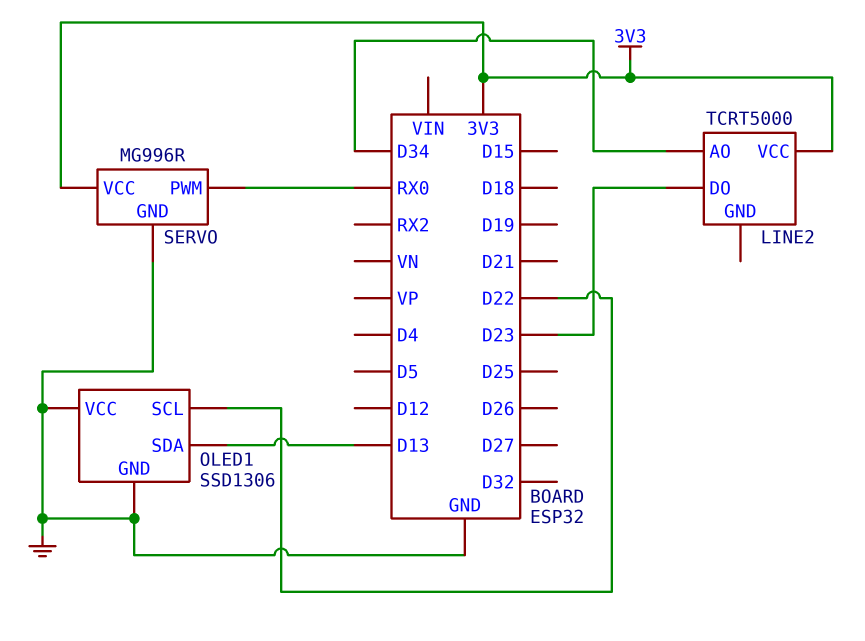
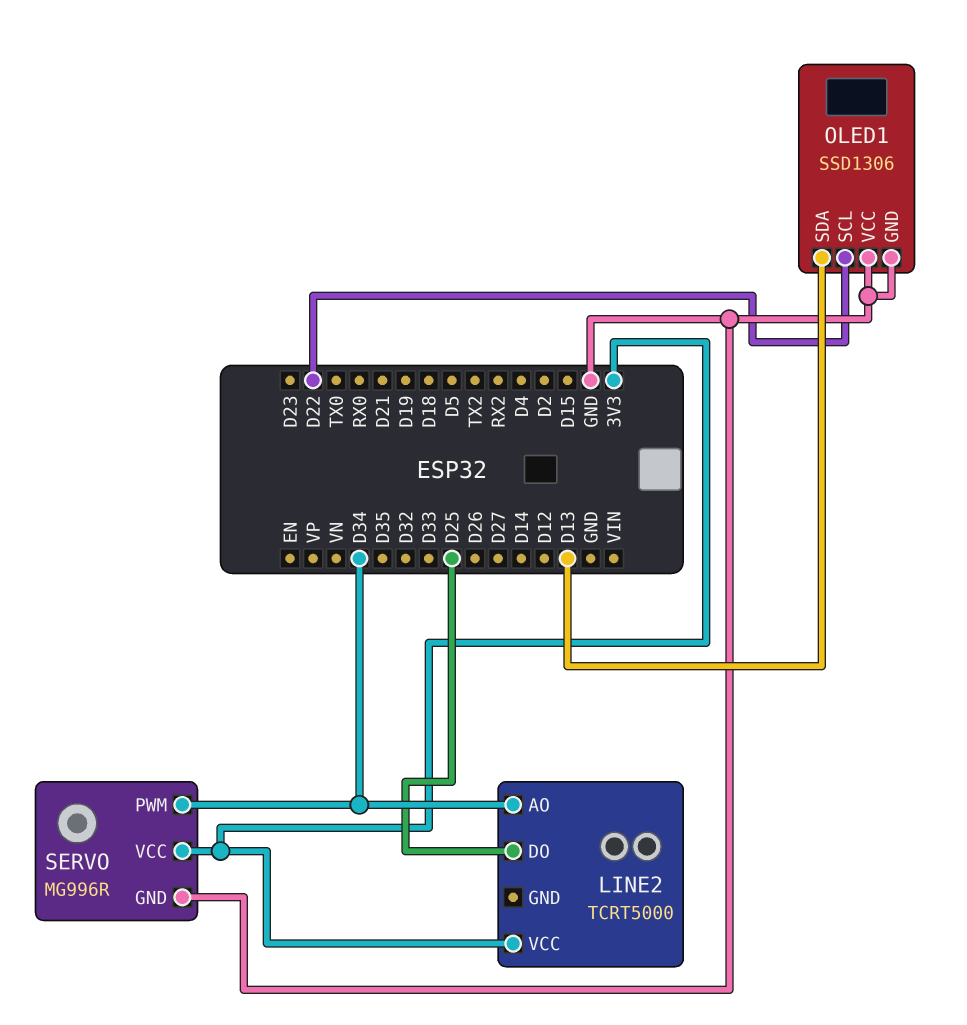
LINE2 pin DO: D23 -> D25
SERVO pin PWM: RX0 -> D34

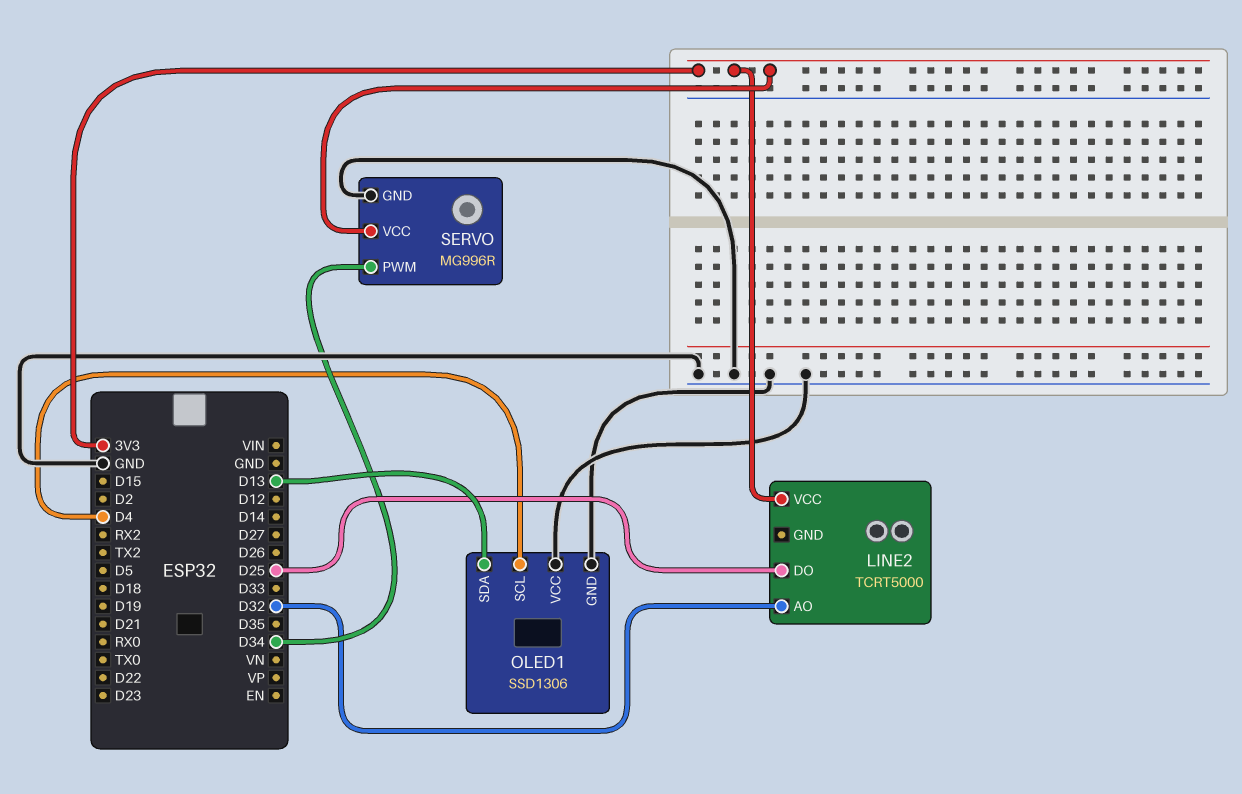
LINE2 pin AO: D34 -> D32
OLED1 pin SCL: D22 -> D4

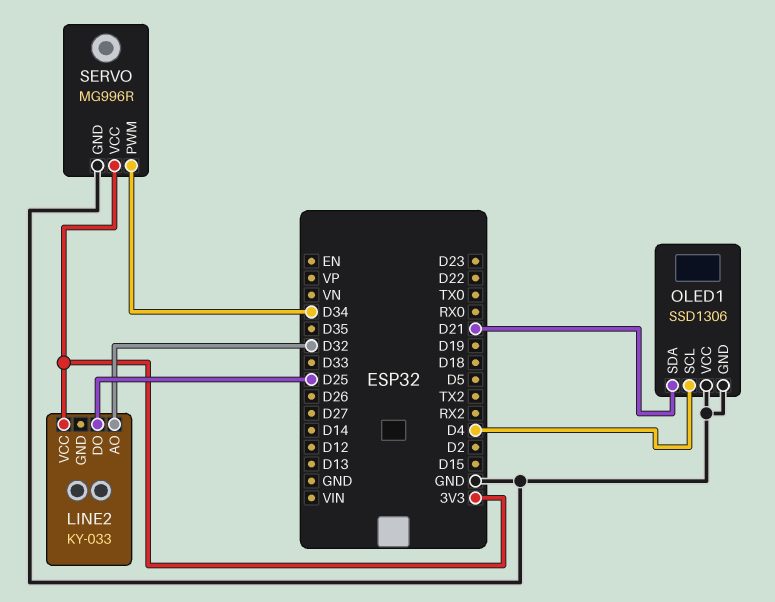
LINE2: TCRT5000 -> KY-033
OLED1 pin SDA: D13 -> D21

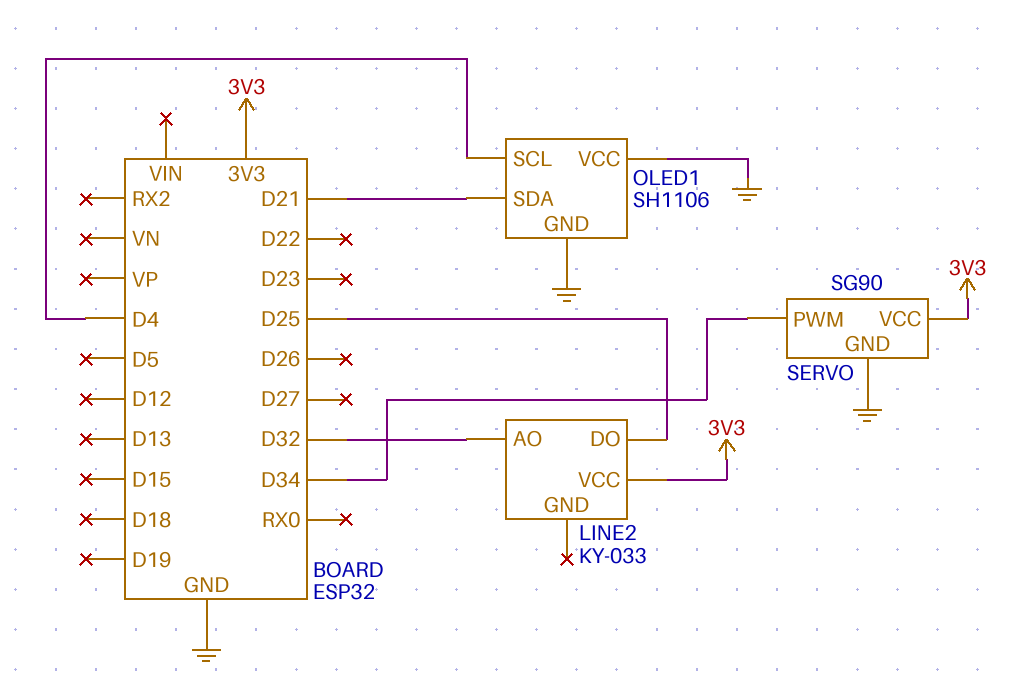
OLED1: SSD1306 -> SH1106
SERVO: MG996R -> SG90

